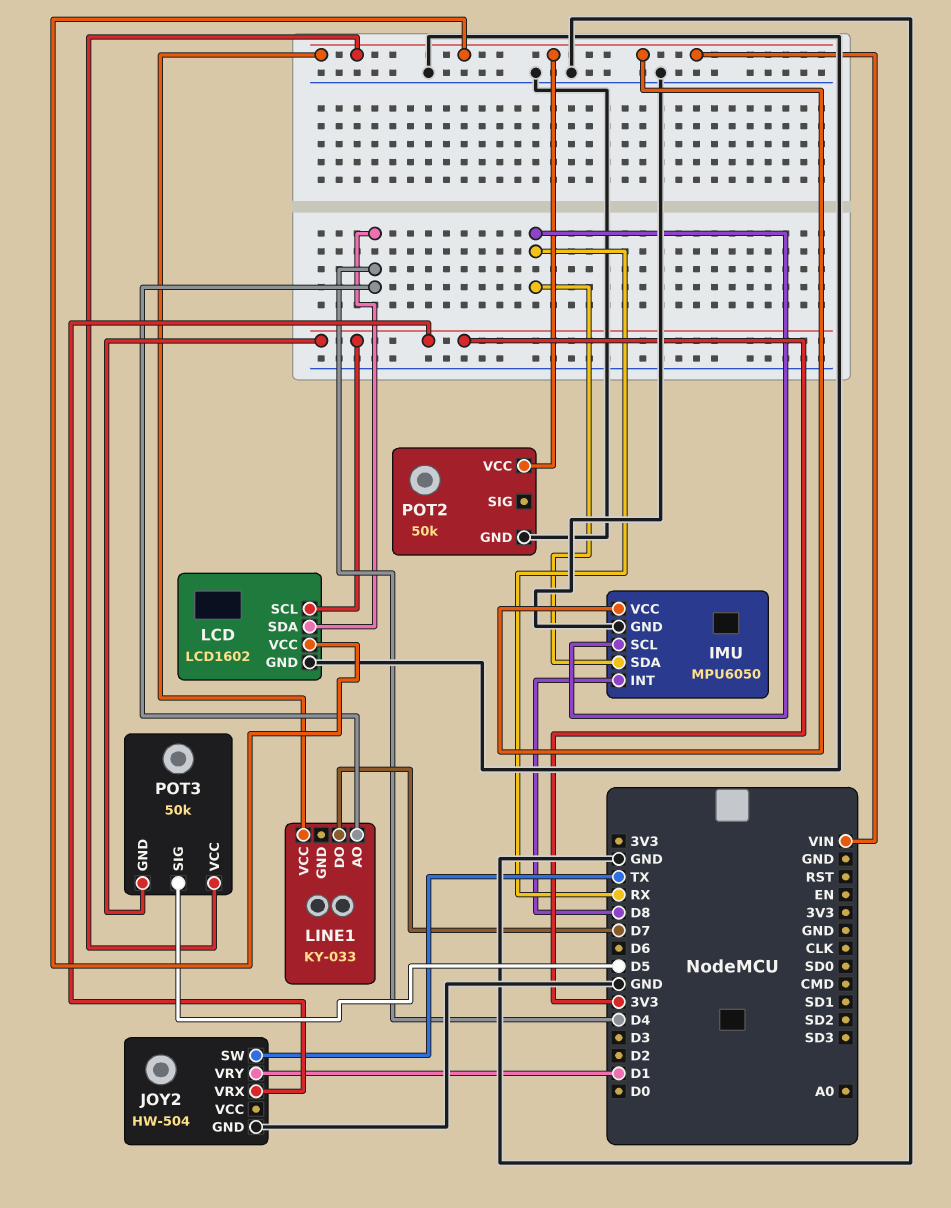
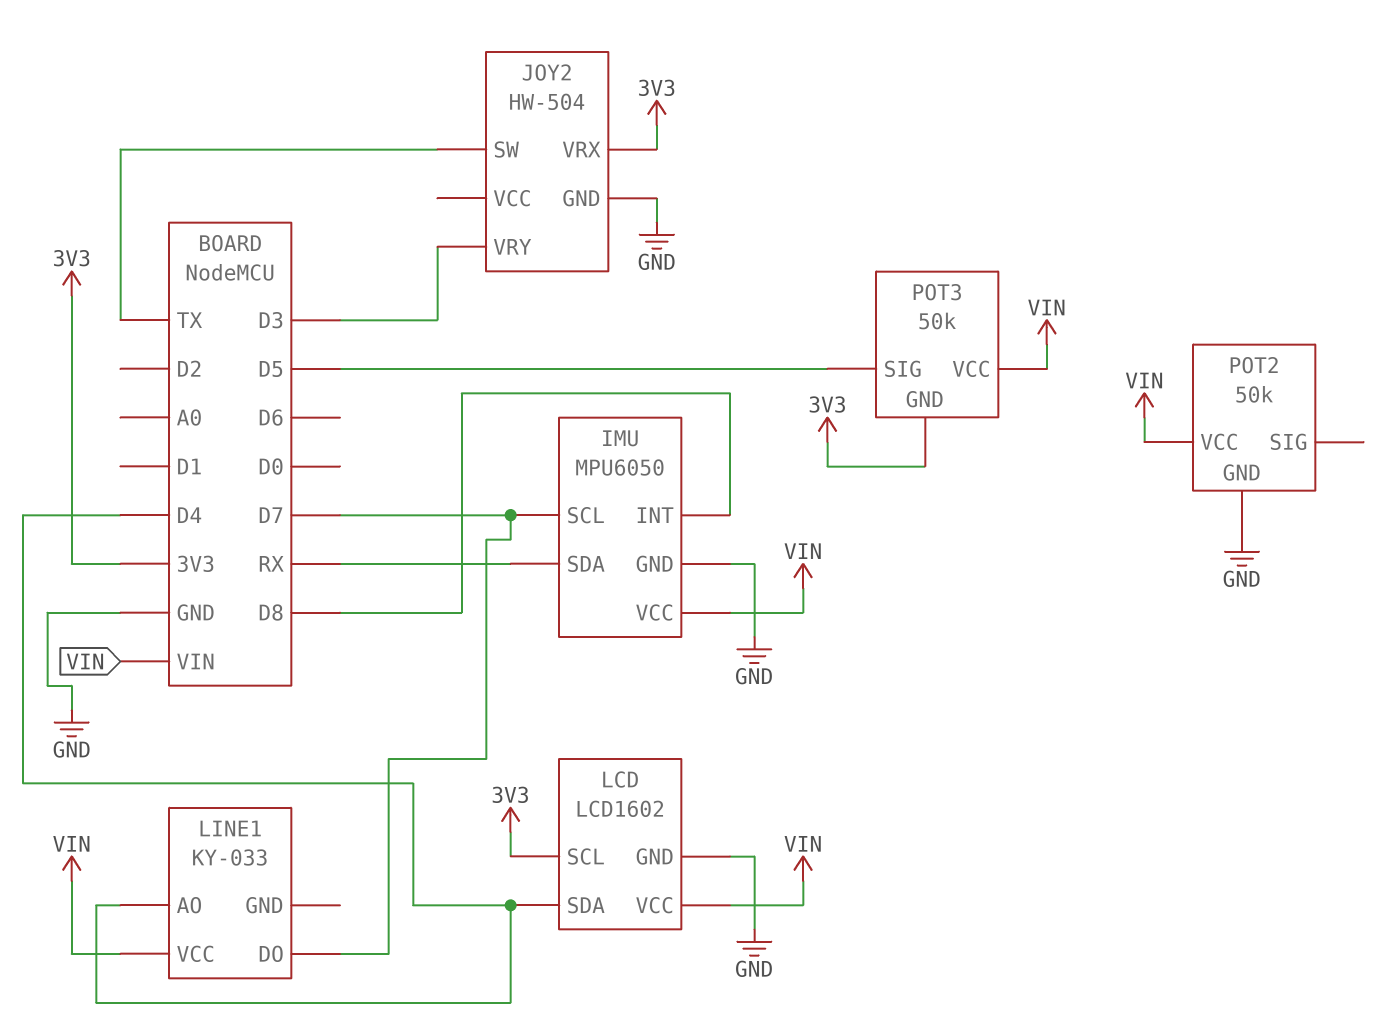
IMU pin SCL: RX -> D7
JOY2 pin VRY: D1 -> D3

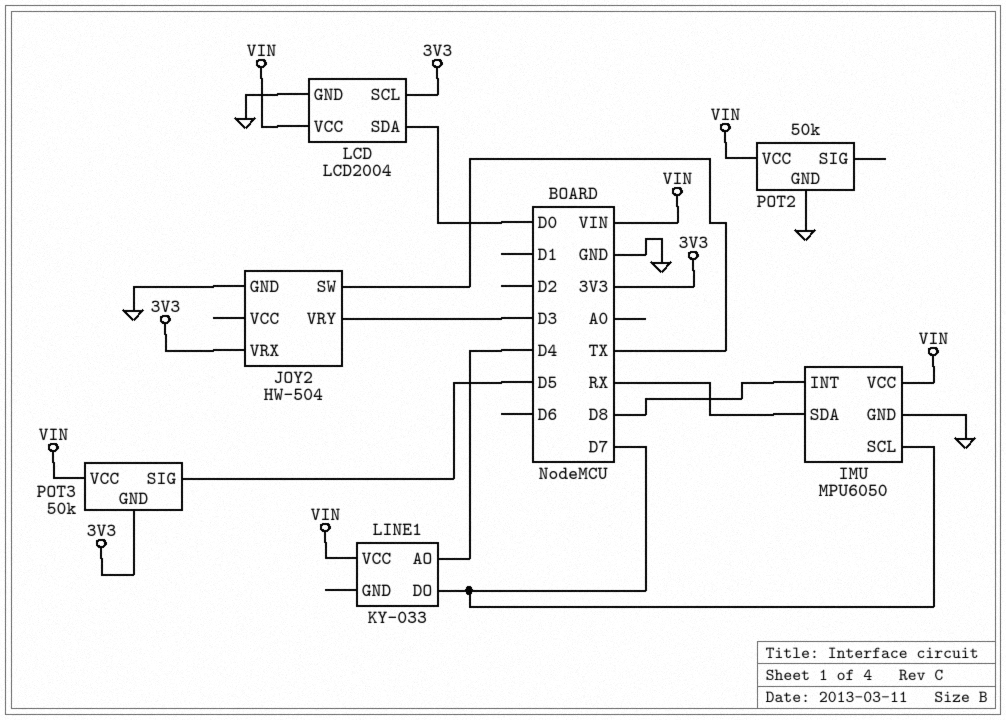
LCD: LCD1602 -> LCD2004
LCD pin SDA: D4 -> D0

